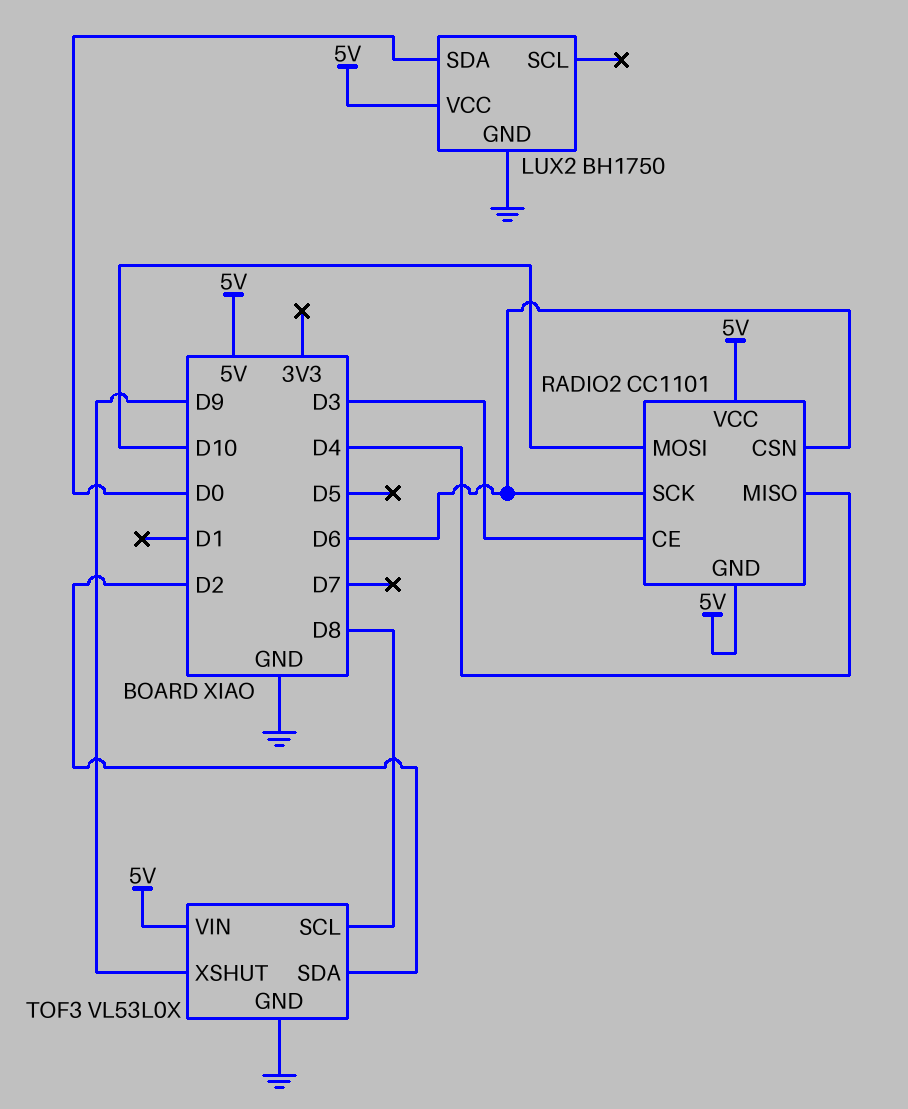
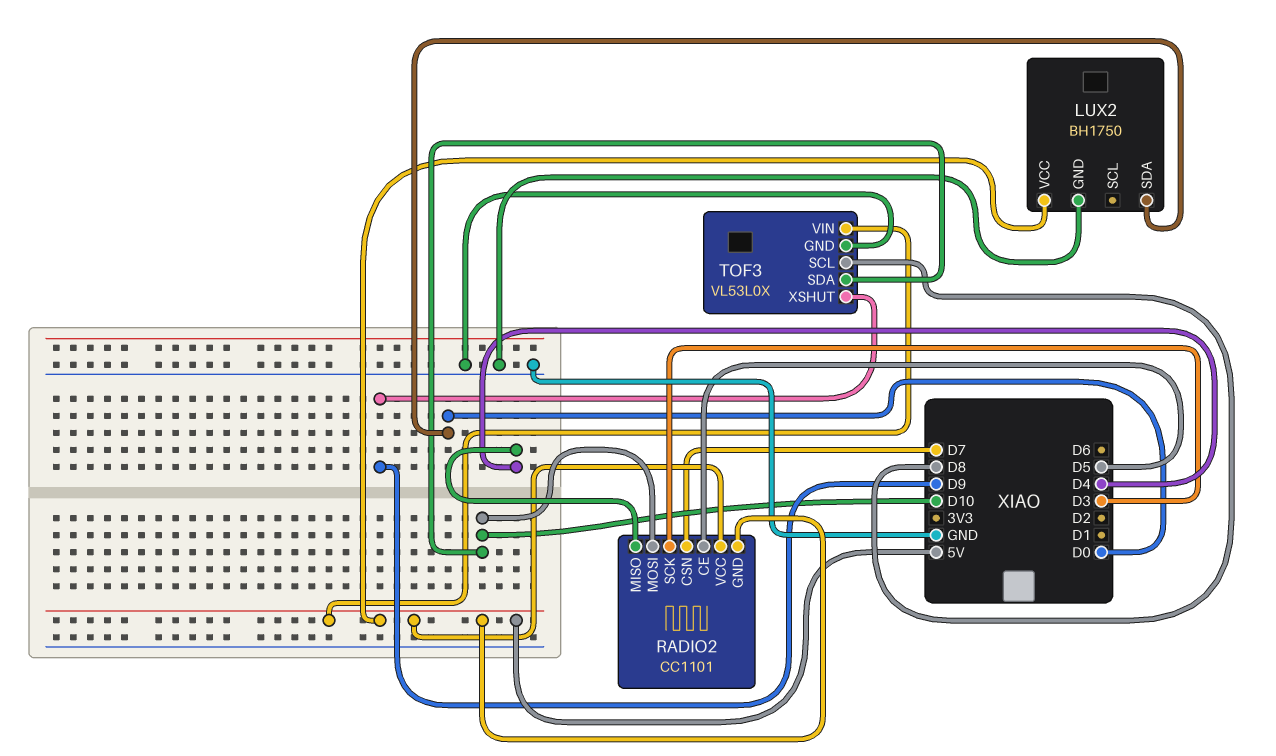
RADIO2 pin CE: D3 -> D5
RADIO2 pin CSN: D6 -> D7
RADIO2 pin SCK: D6 -> D3
TOF3 pin SDA: D2 -> D10

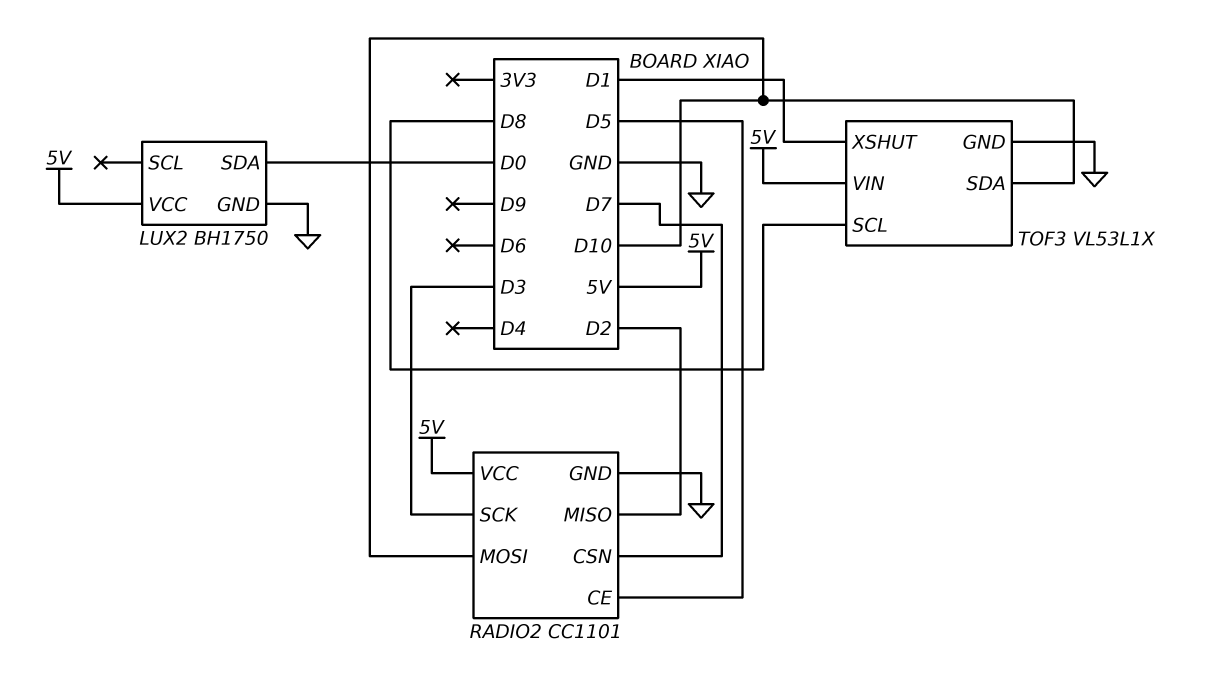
RADIO2 pin GND: 5V -> GND
RADIO2 pin MISO: D4 -> D2
TOF3: VL53L0X -> VL53L1X
TOF3 pin XSHUT: D9 -> D1

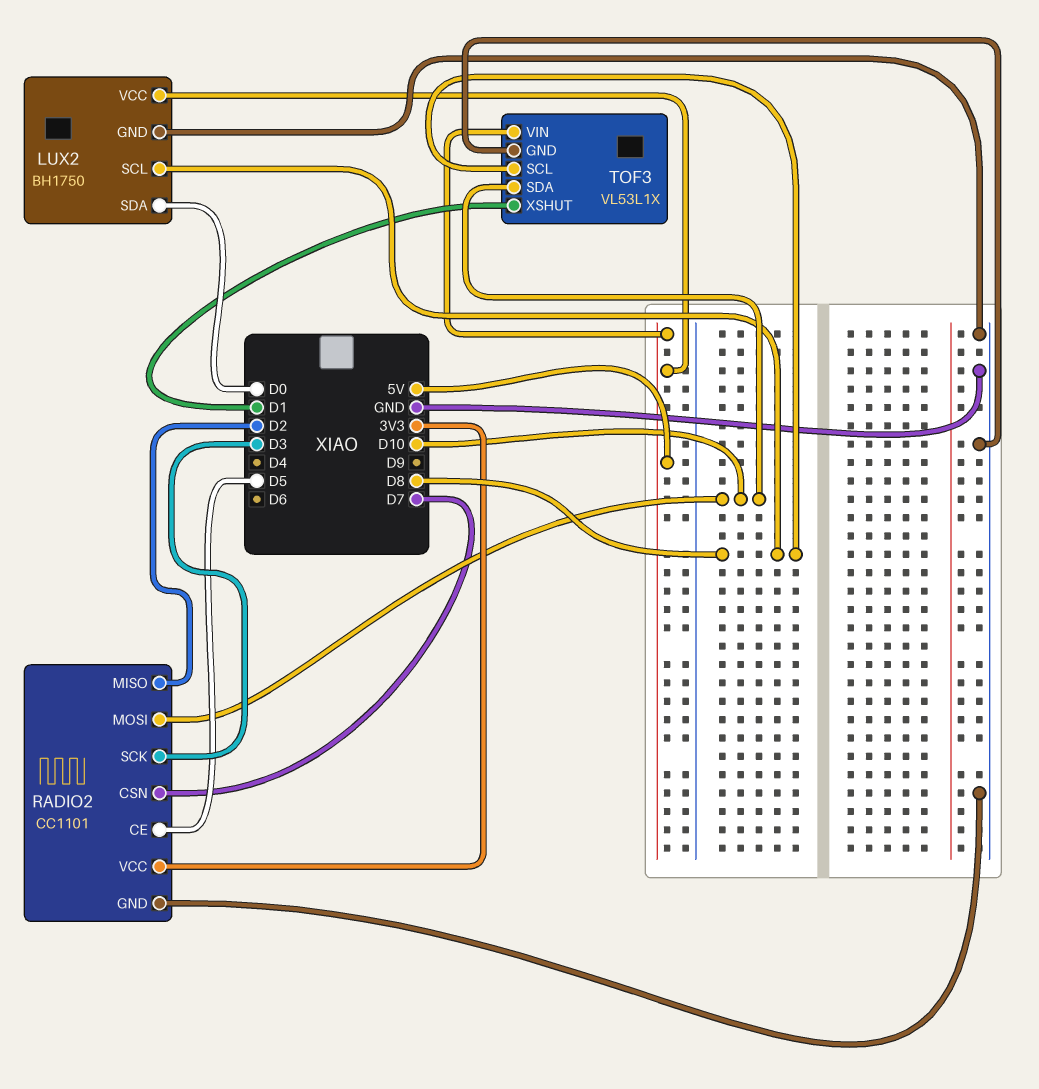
LUX2 pin SCL: none -> D8
RADIO2 pin VCC: 5V -> 3V3

